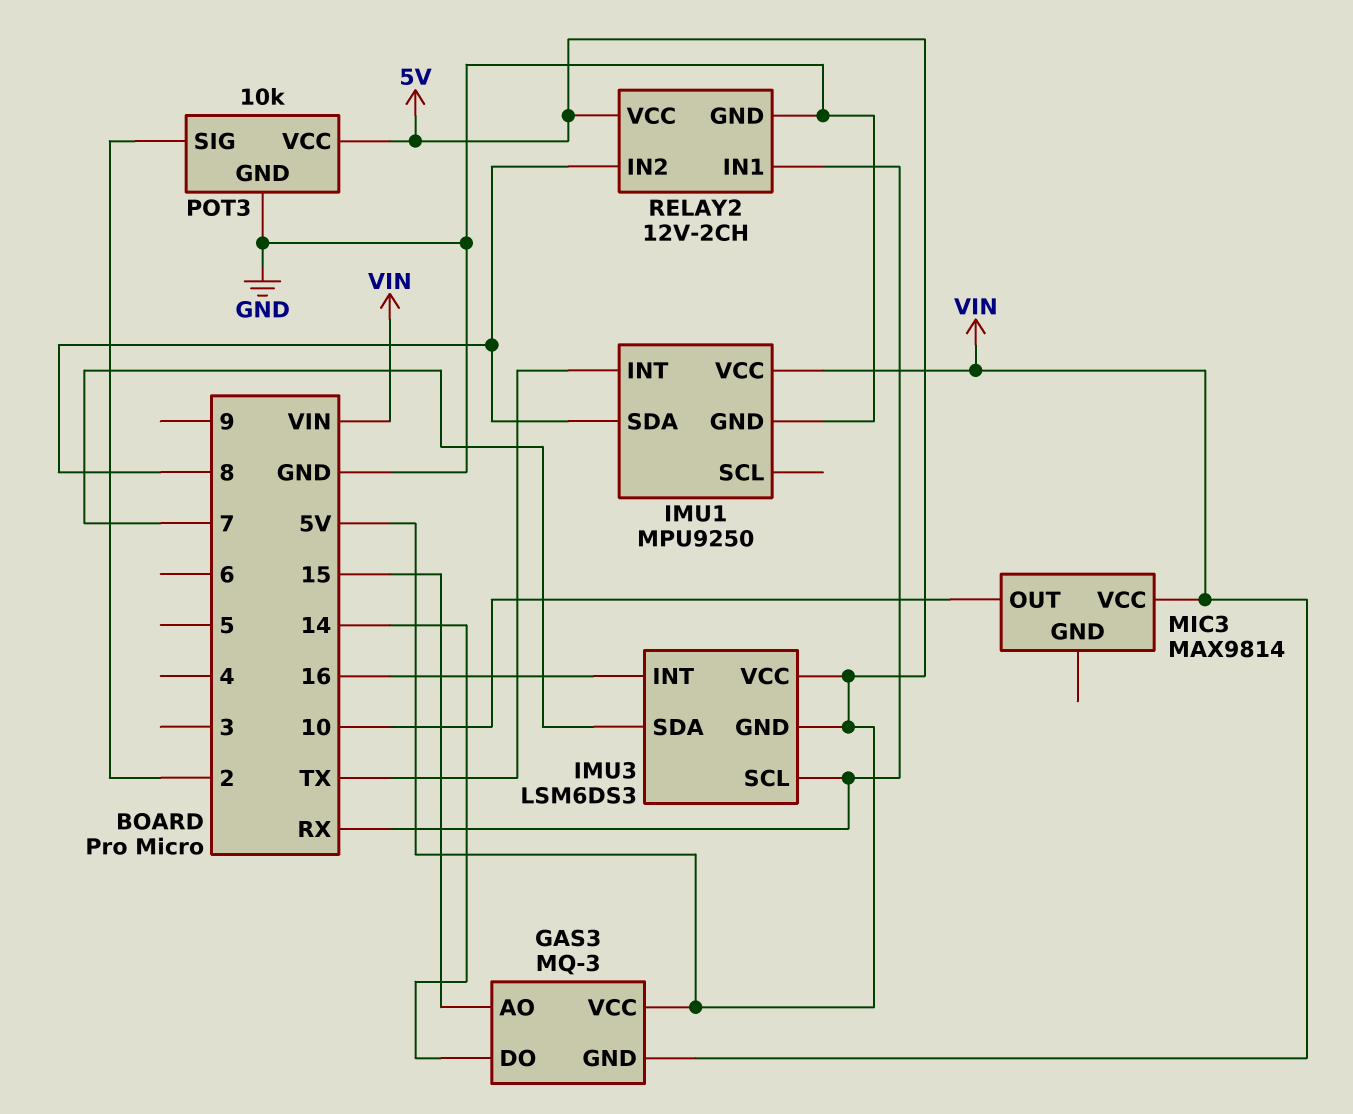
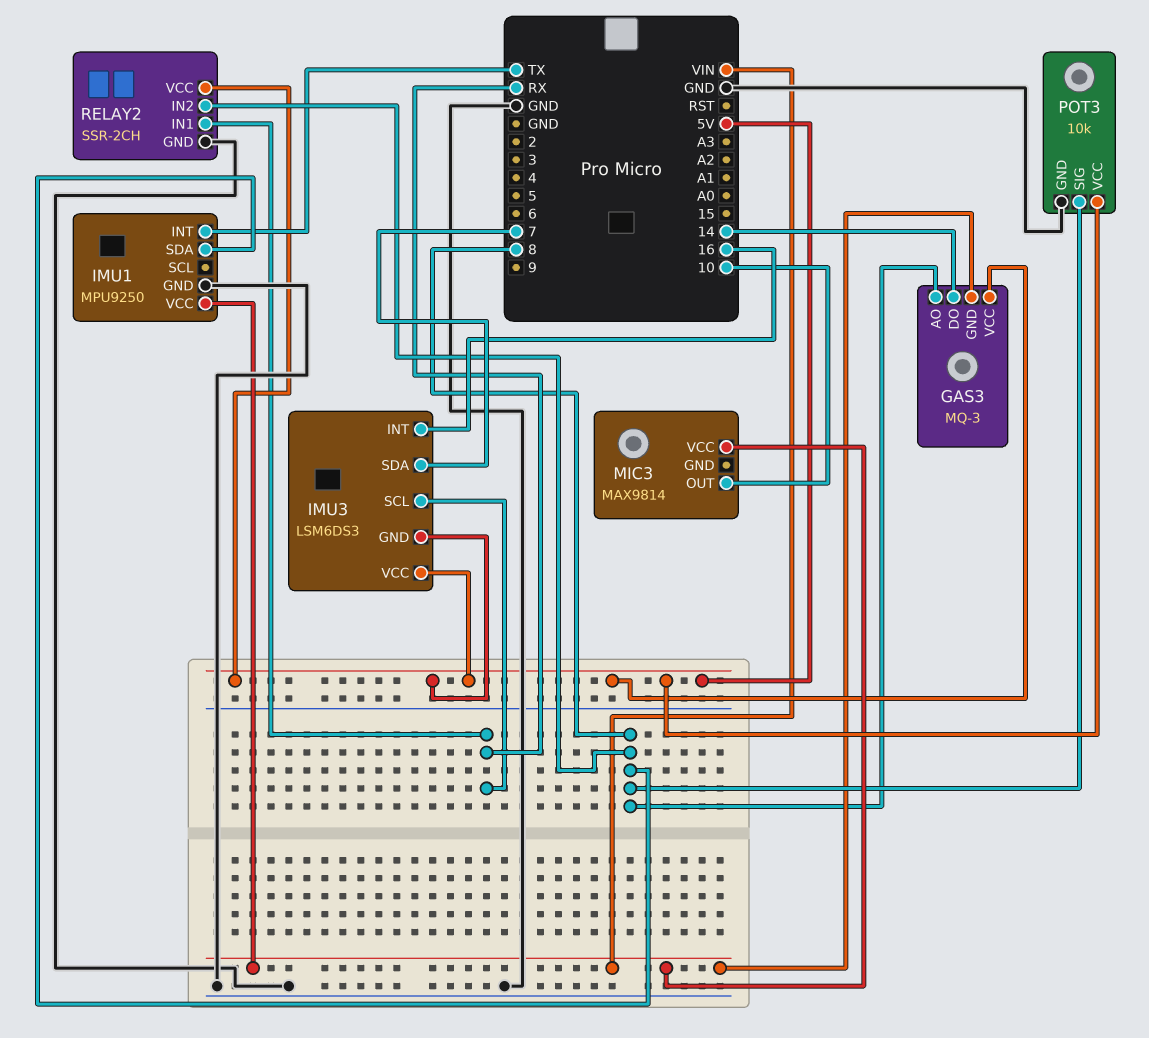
GAS3 pin AO: 15 -> 8
POT3 pin SIG: 2 -> 8
RELAY2: 12V-2CH -> SSR-2CH

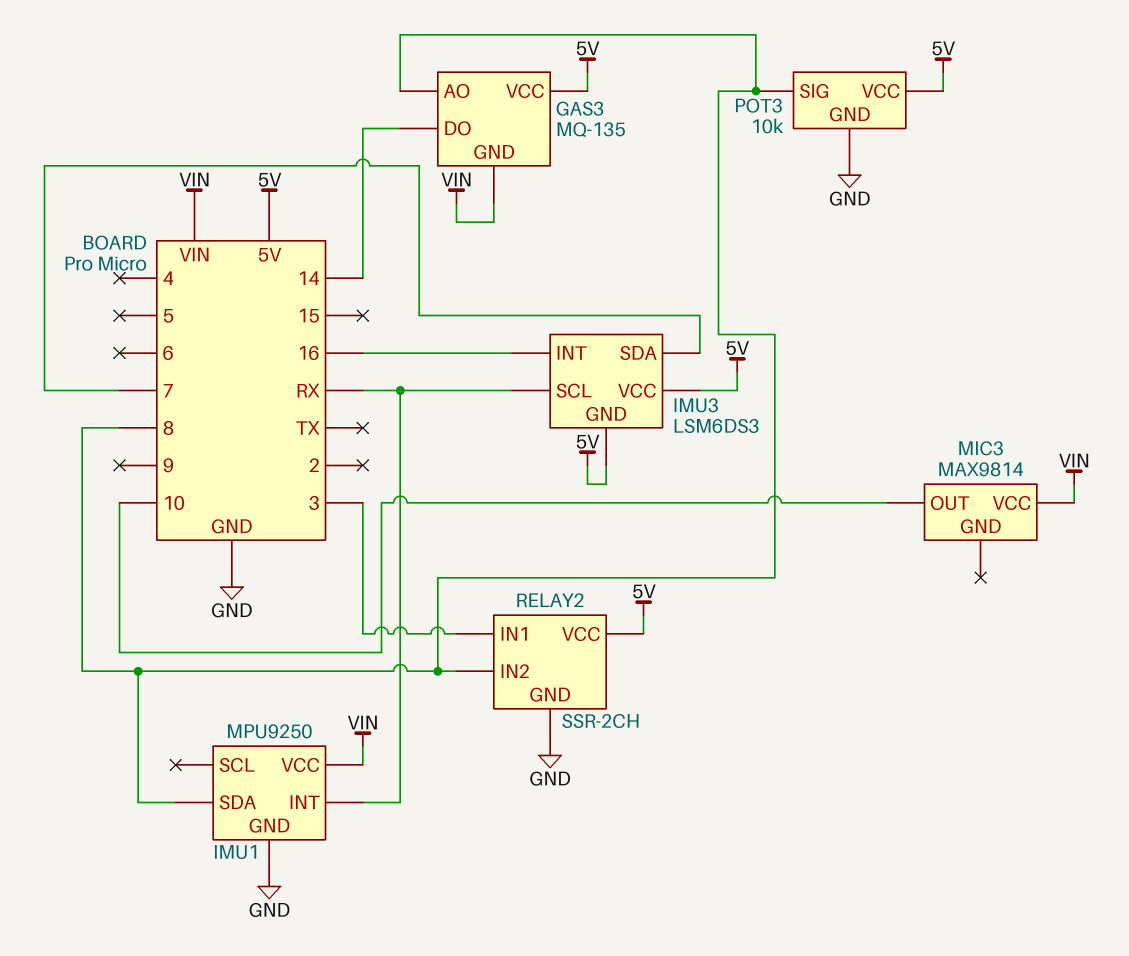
GAS3: MQ-3 -> MQ-135
IMU1 pin INT: TX -> RX
RELAY2 pin IN1: RX -> 3

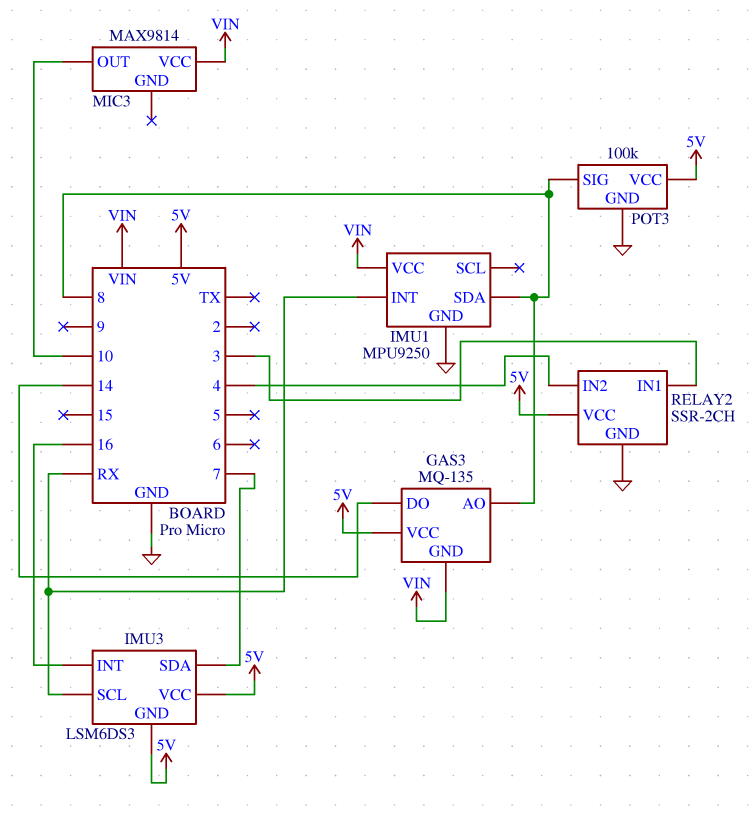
POT3: 10k -> 100k
RELAY2 pin IN2: 8 -> 4

